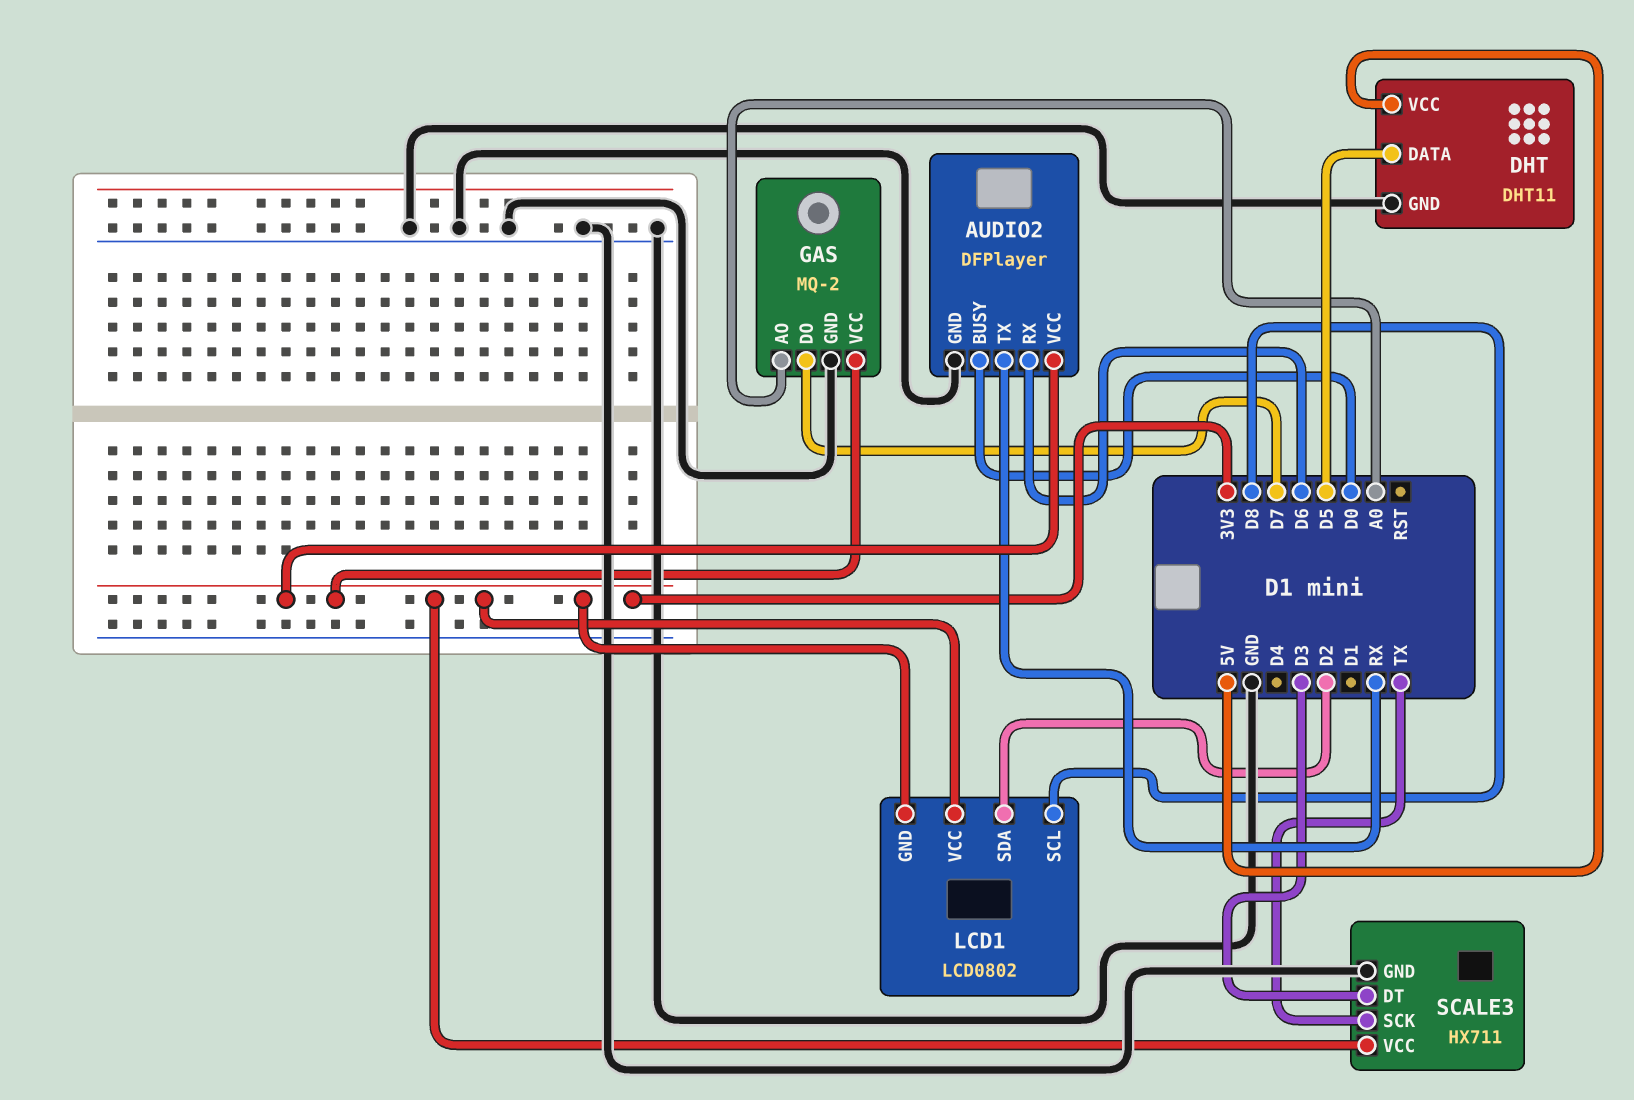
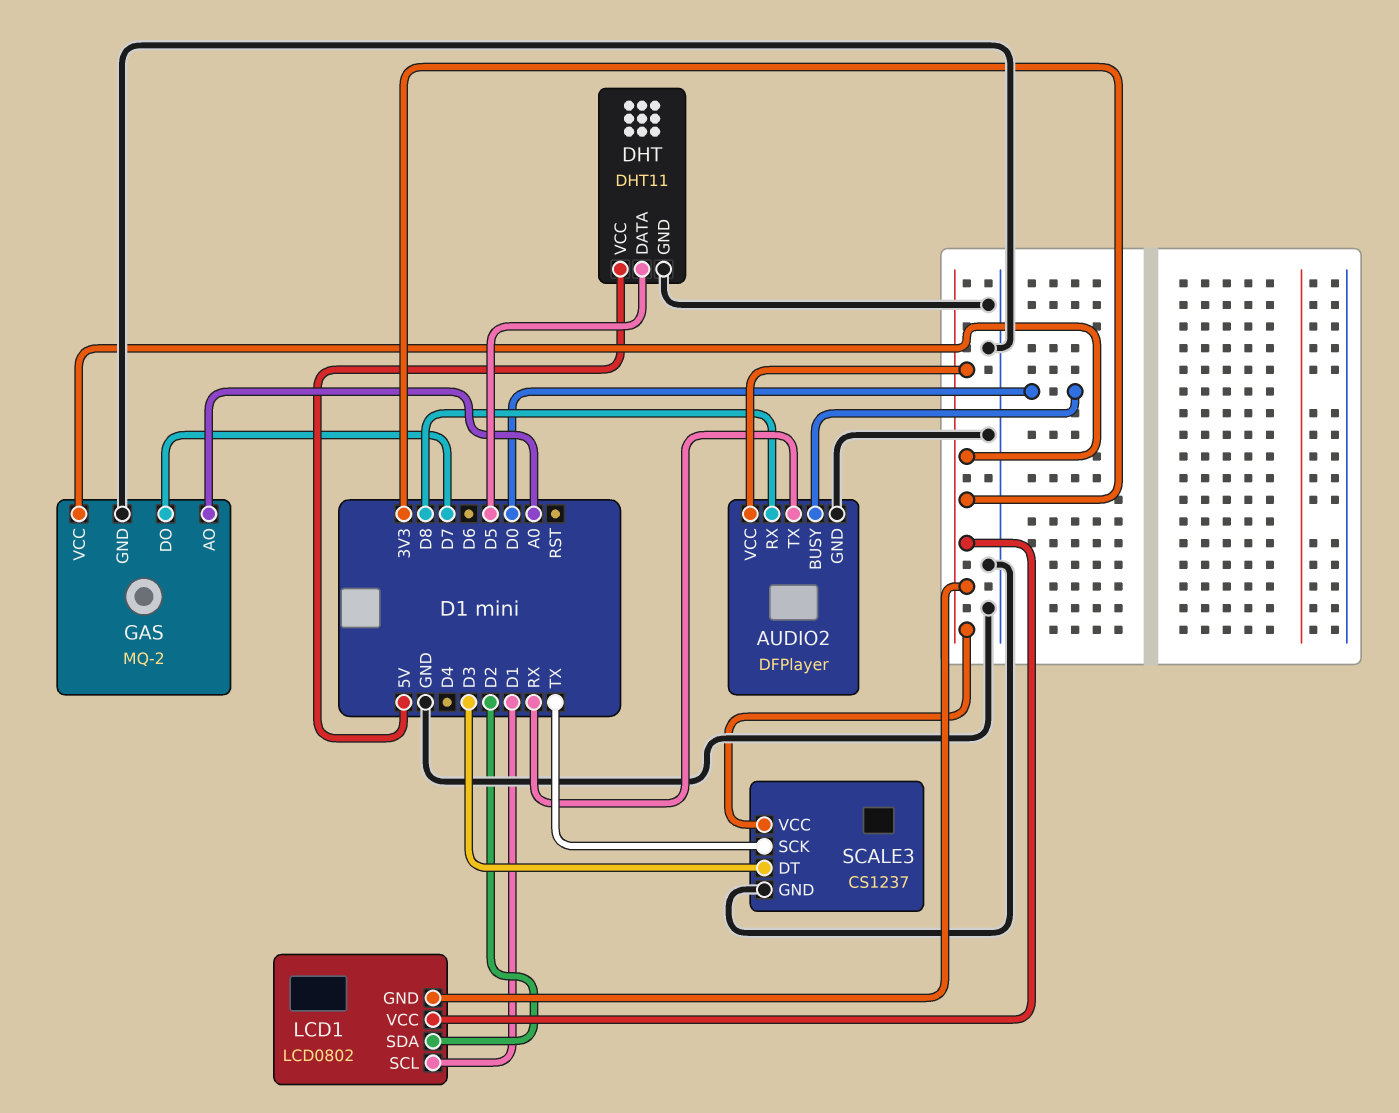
AUDIO2 pin RX: D6 -> D8
LCD1 pin SCL: D8 -> D1
SCALE3: HX711 -> CS1237

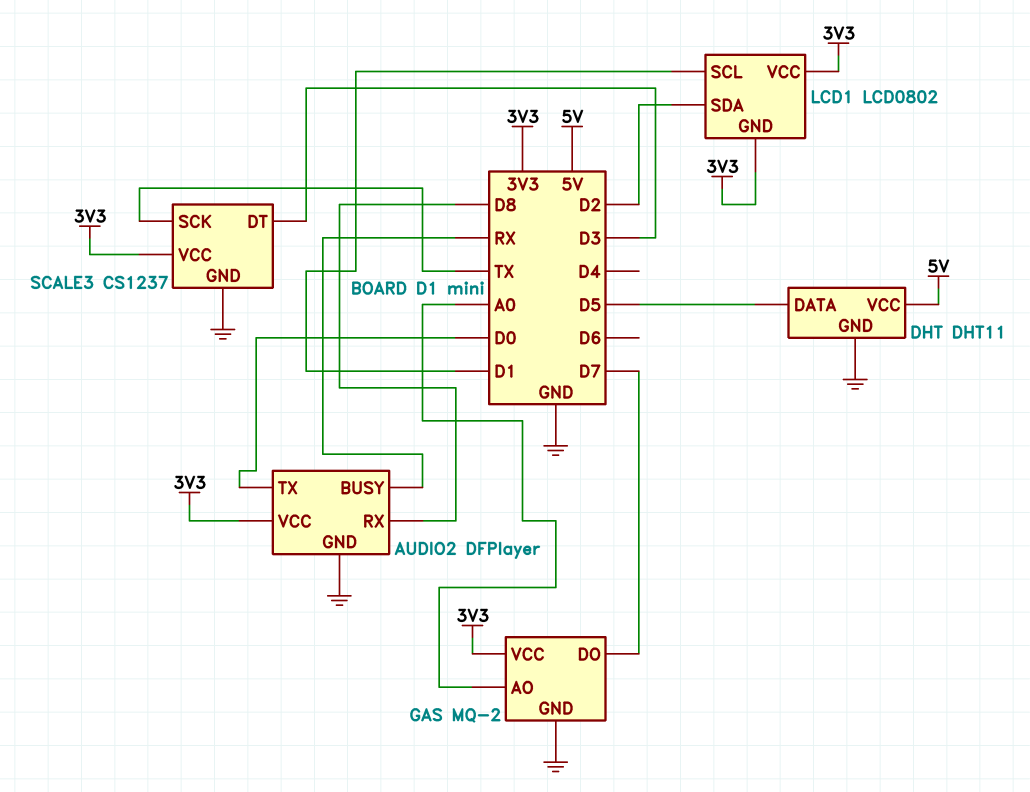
AUDIO2 pin BUSY: D0 -> RX
AUDIO2 pin TX: RX -> D0

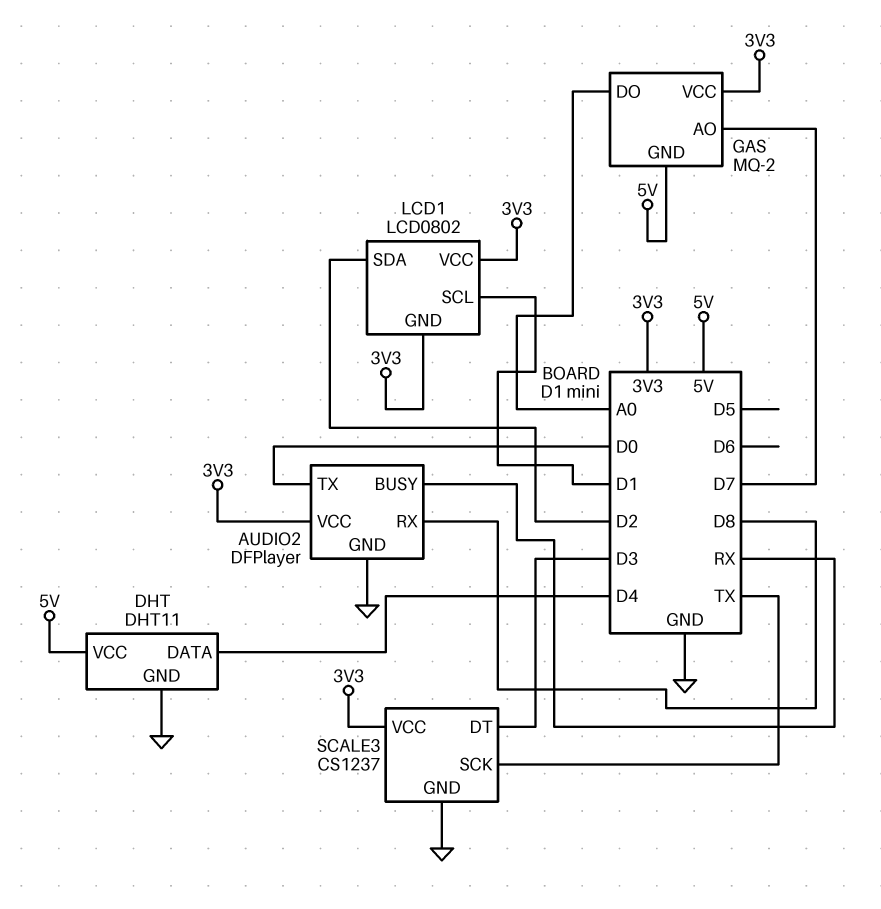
DHT pin DATA: D5 -> D4
GAS pin AO: A0 -> D7
GAS pin DO: D7 -> A0
GAS pin GND: GND -> 5V

